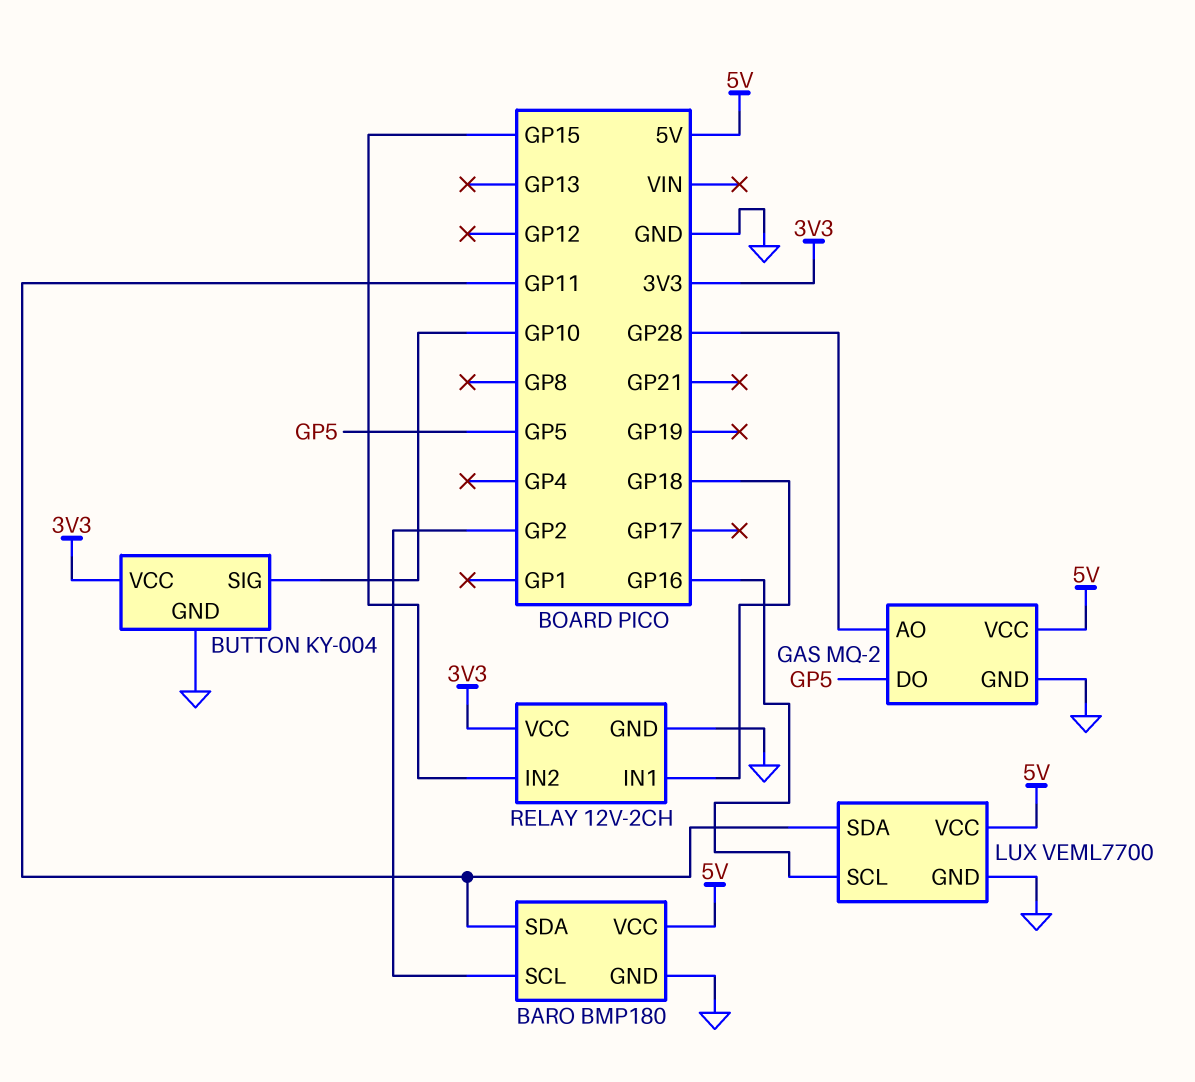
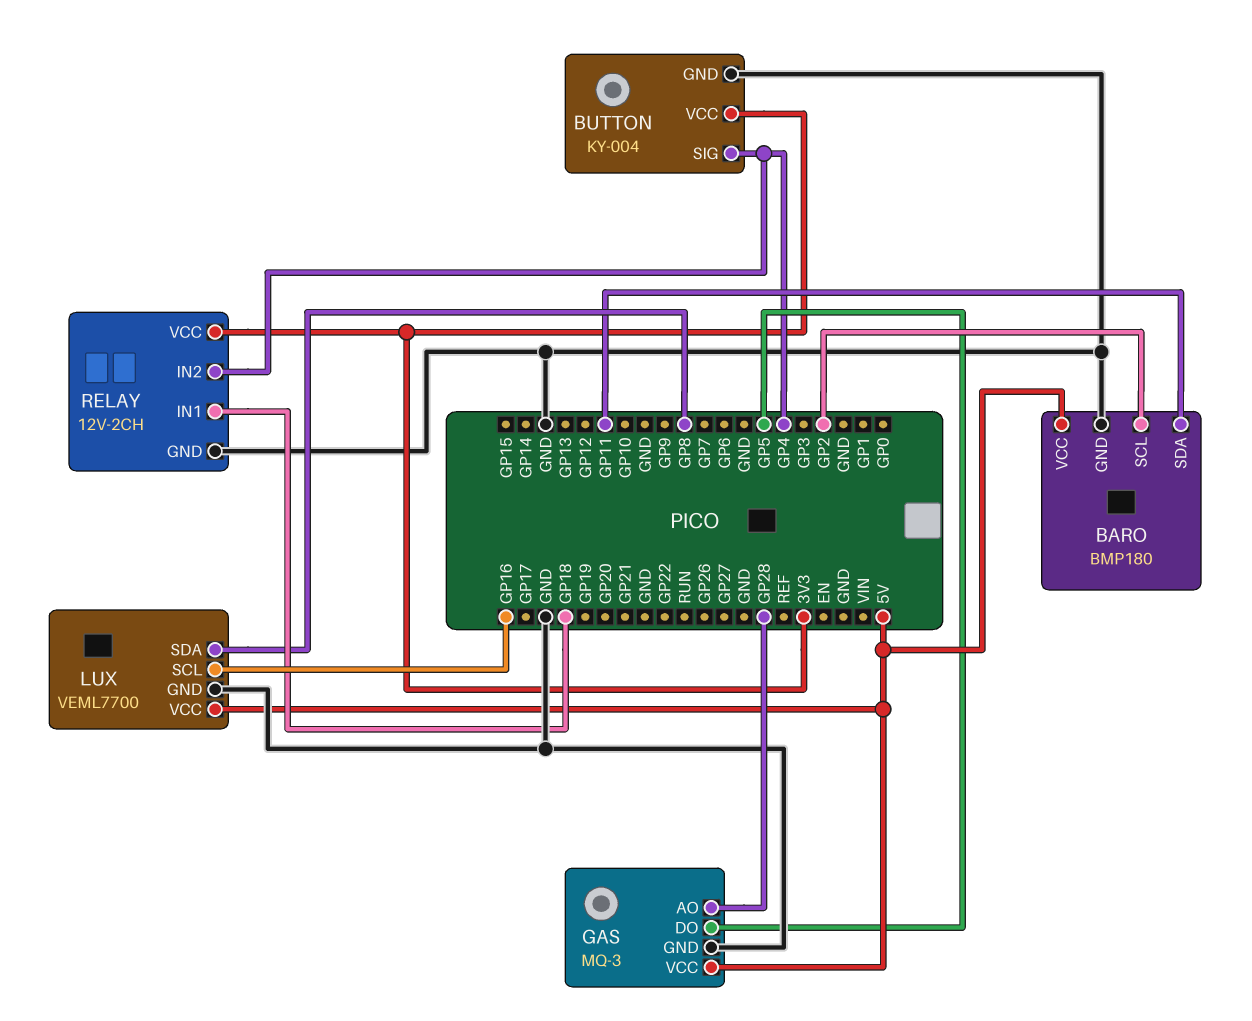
BUTTON pin SIG: GP10 -> GP4
GAS: MQ-2 -> MQ-3
LUX pin SDA: GP11 -> GP8
RELAY pin IN2: GP15 -> GP4

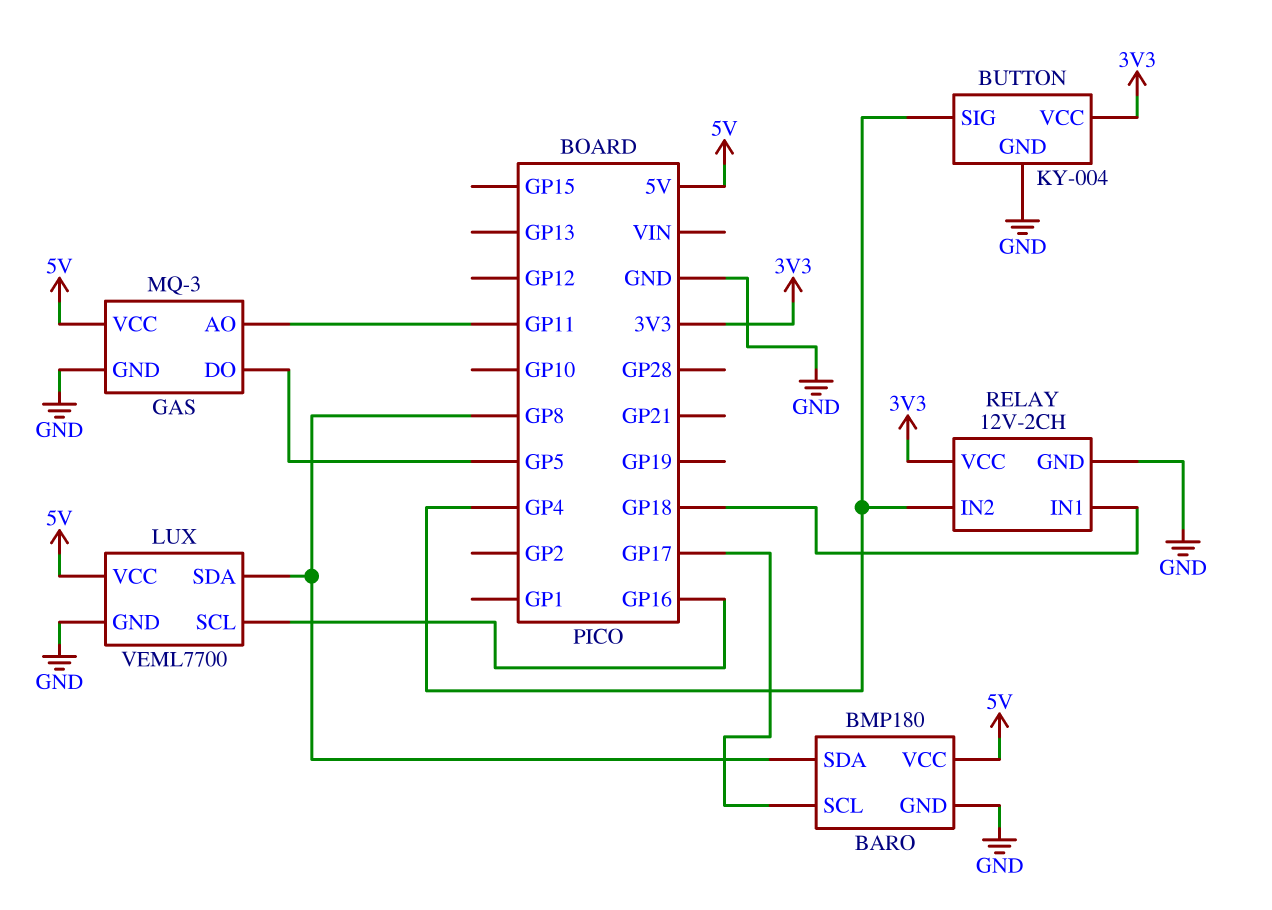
BARO pin SCL: GP2 -> GP17
BARO pin SDA: GP11 -> GP8
GAS pin AO: GP28 -> GP11

